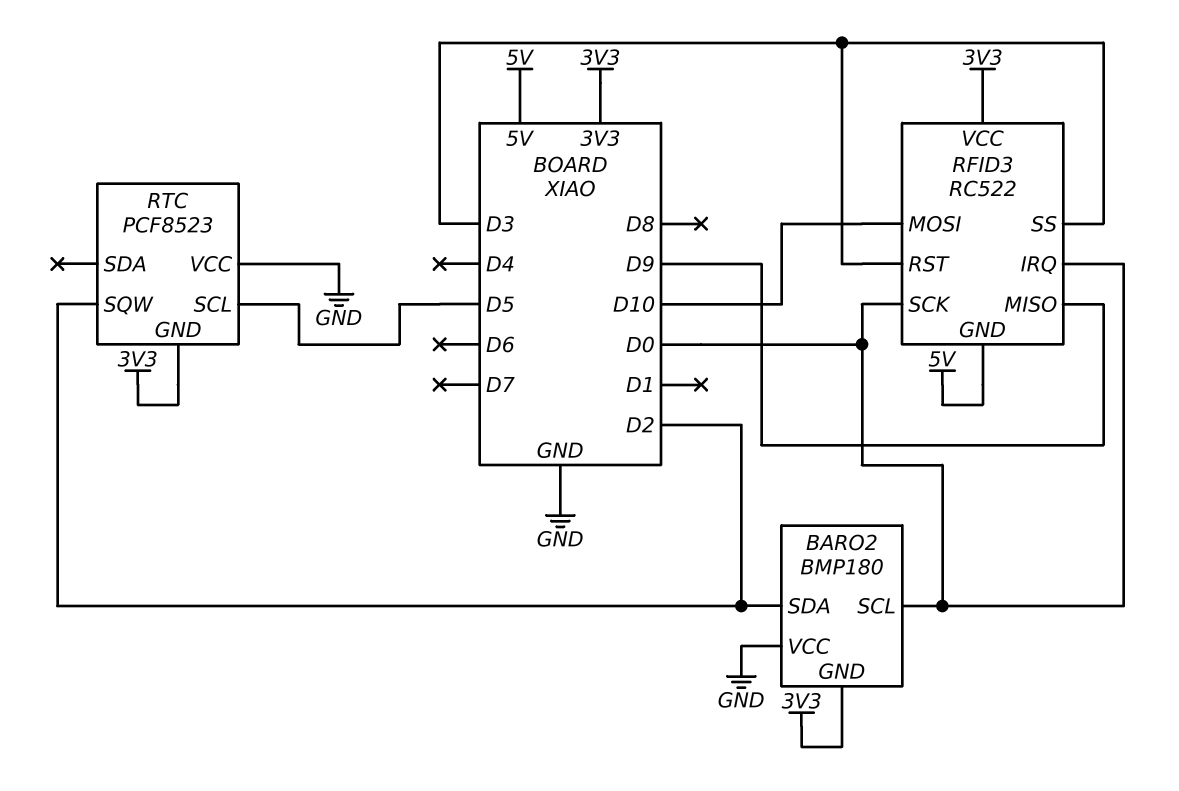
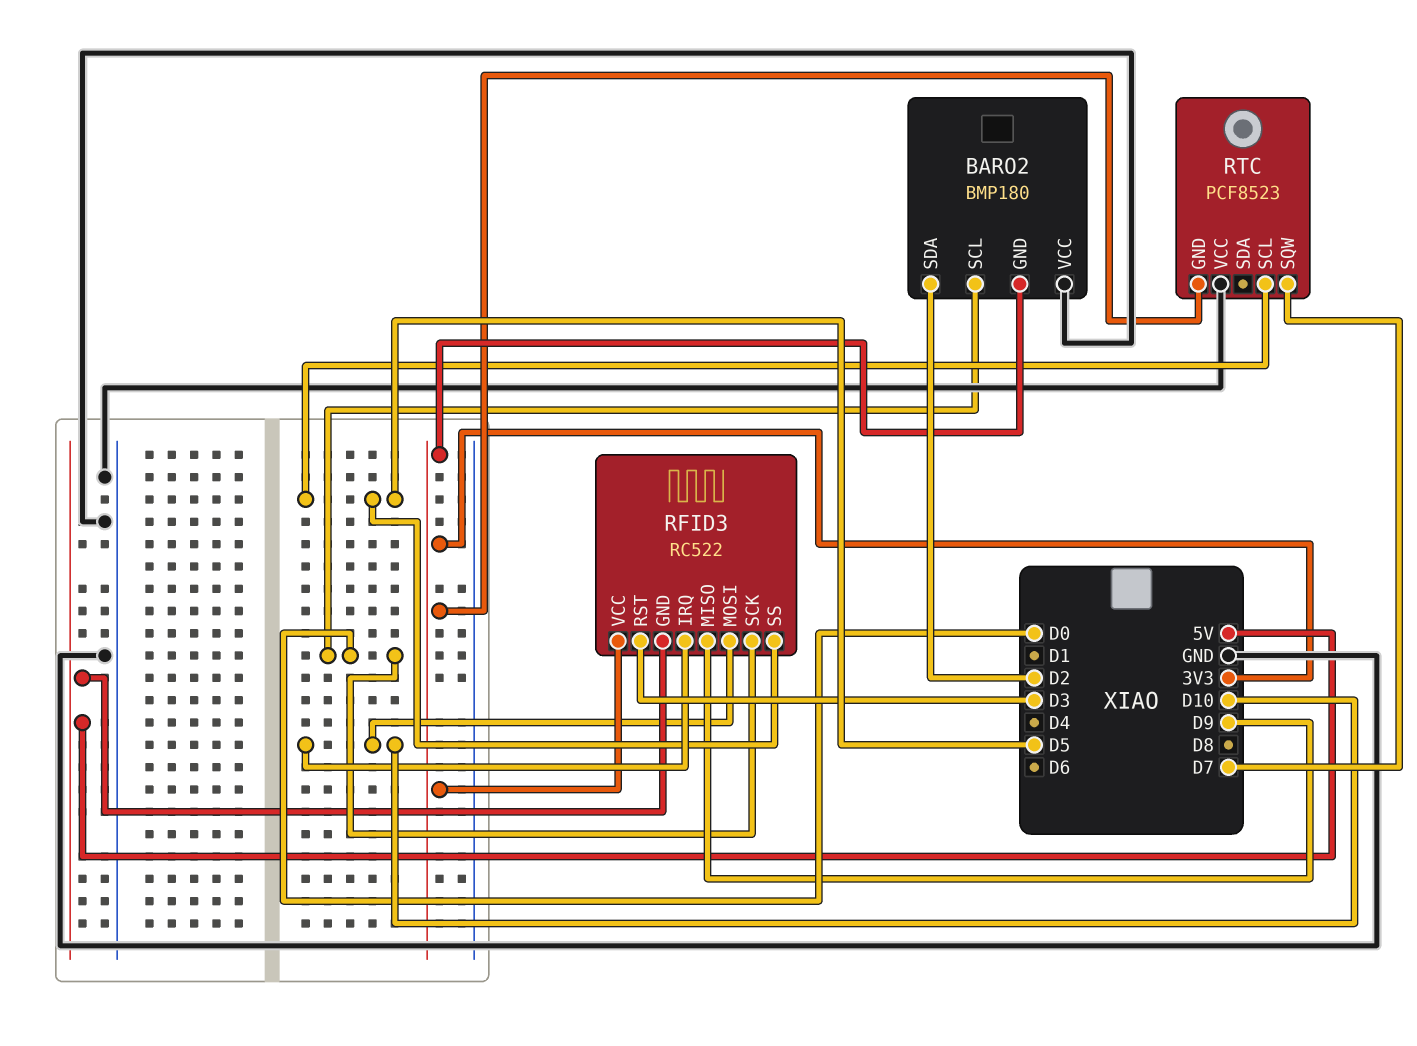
RFID3 pin IRQ: D0 -> D10
RFID3 pin SS: D3 -> D5
RTC pin SQW: D2 -> D7

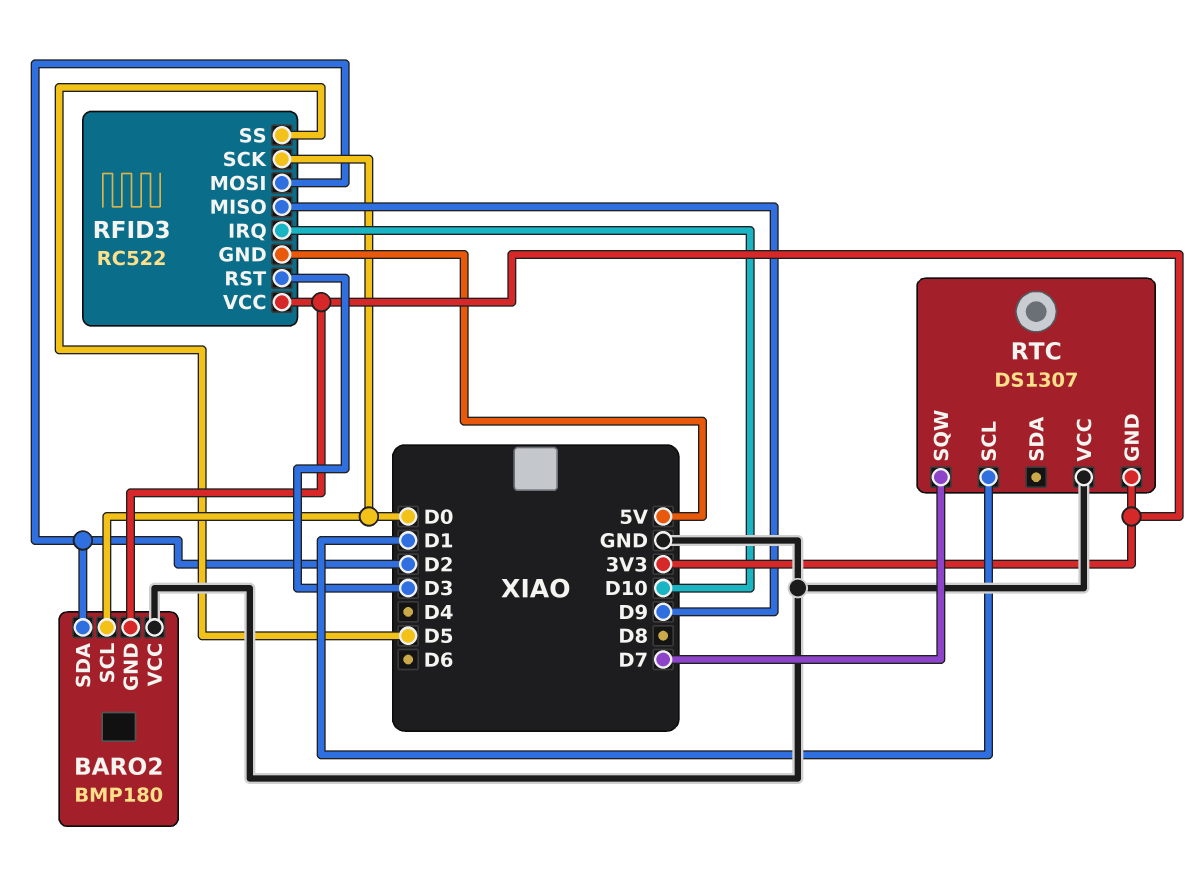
RFID3 pin MOSI: D10 -> D2
RTC: PCF8523 -> DS1307
RTC pin SCL: D5 -> D1

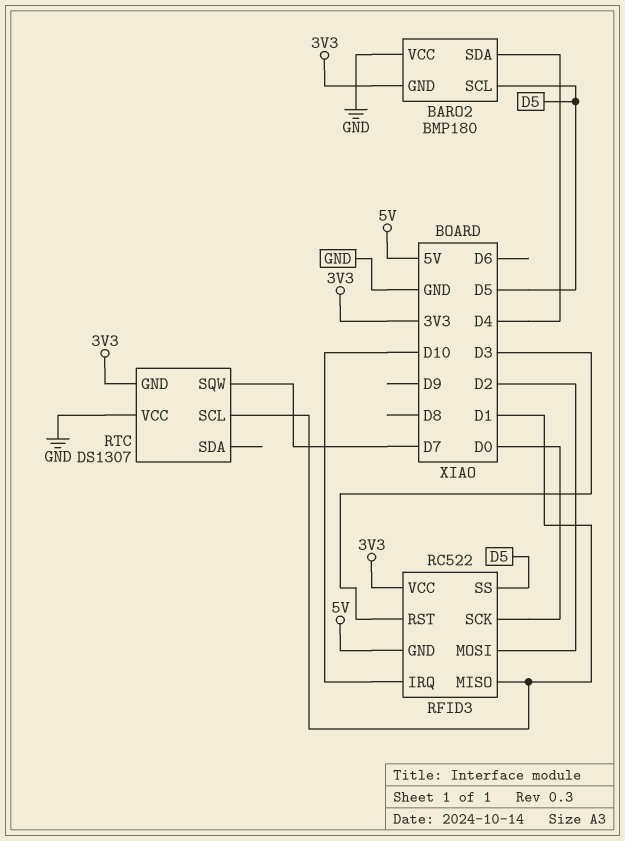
BARO2 pin SCL: D0 -> D5
BARO2 pin SDA: D2 -> D4
RFID3 pin MISO: D9 -> D1

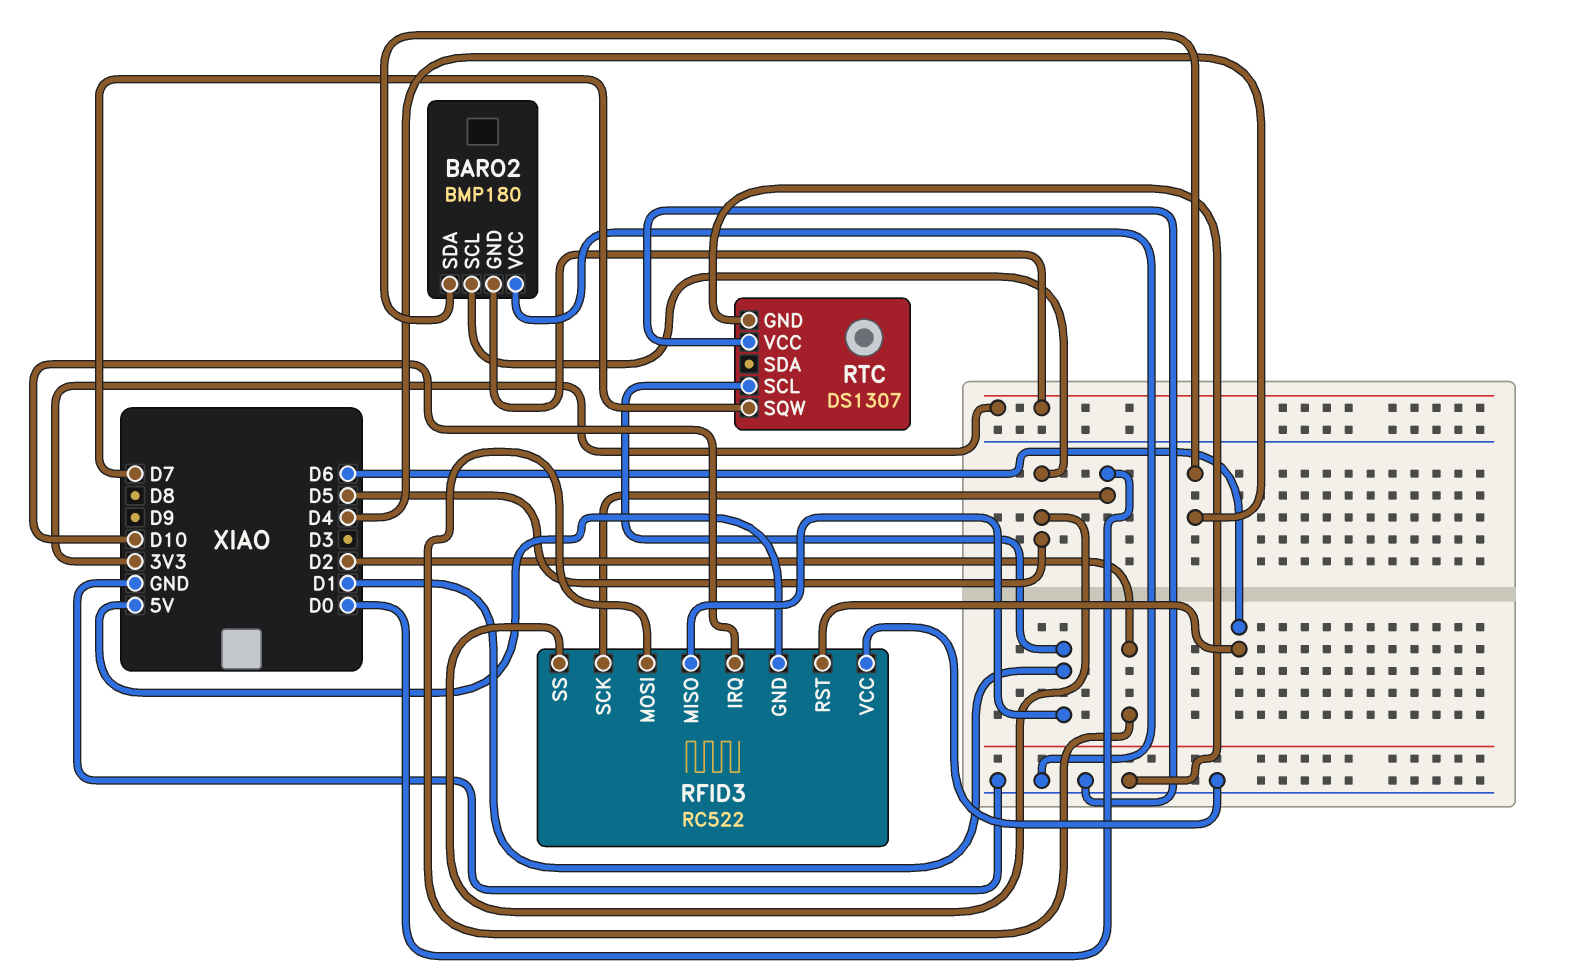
RFID3 pin RST: D3 -> D6
RFID3 pin VCC: 3V3 -> GND
RTC pin GND: 3V3 -> GND

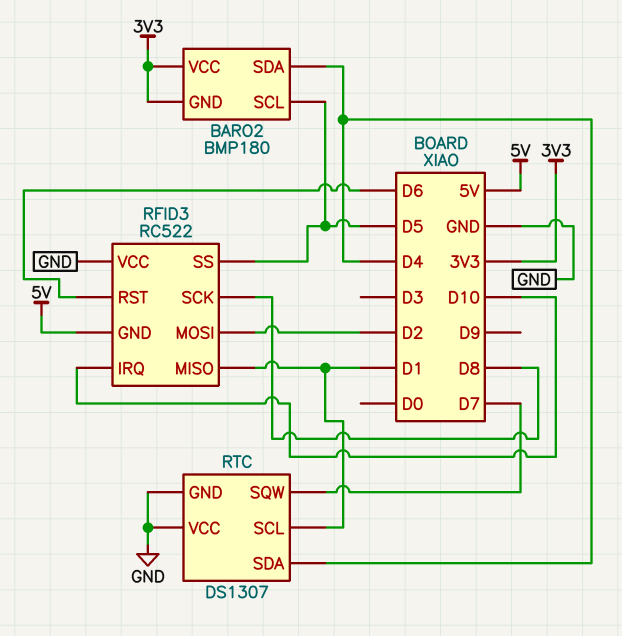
BARO2 pin VCC: GND -> 3V3
RFID3 pin SCK: D0 -> D8
RTC pin SDA: none -> D4

